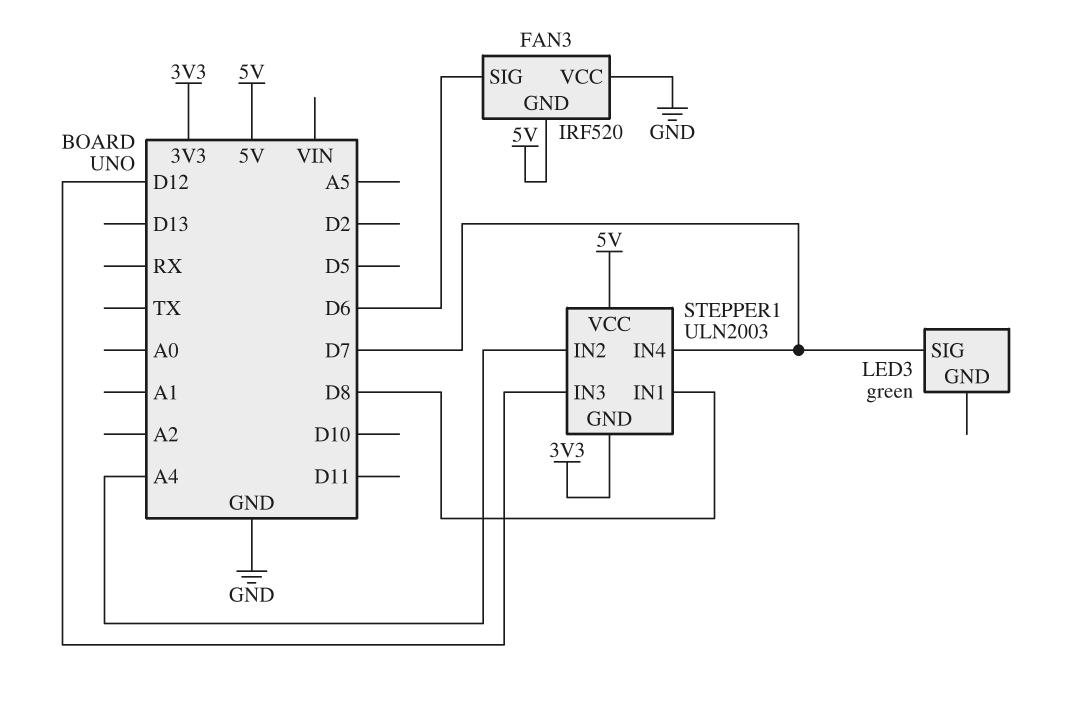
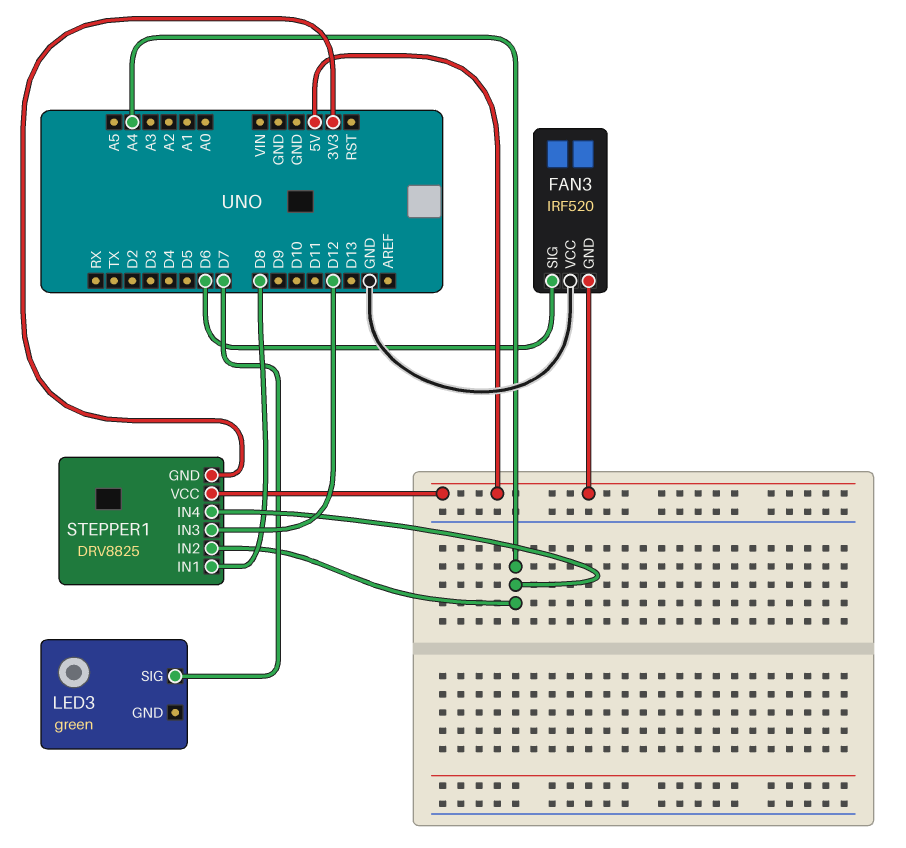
STEPPER1: ULN2003 -> DRV8825
STEPPER1 pin IN4: D7 -> A4

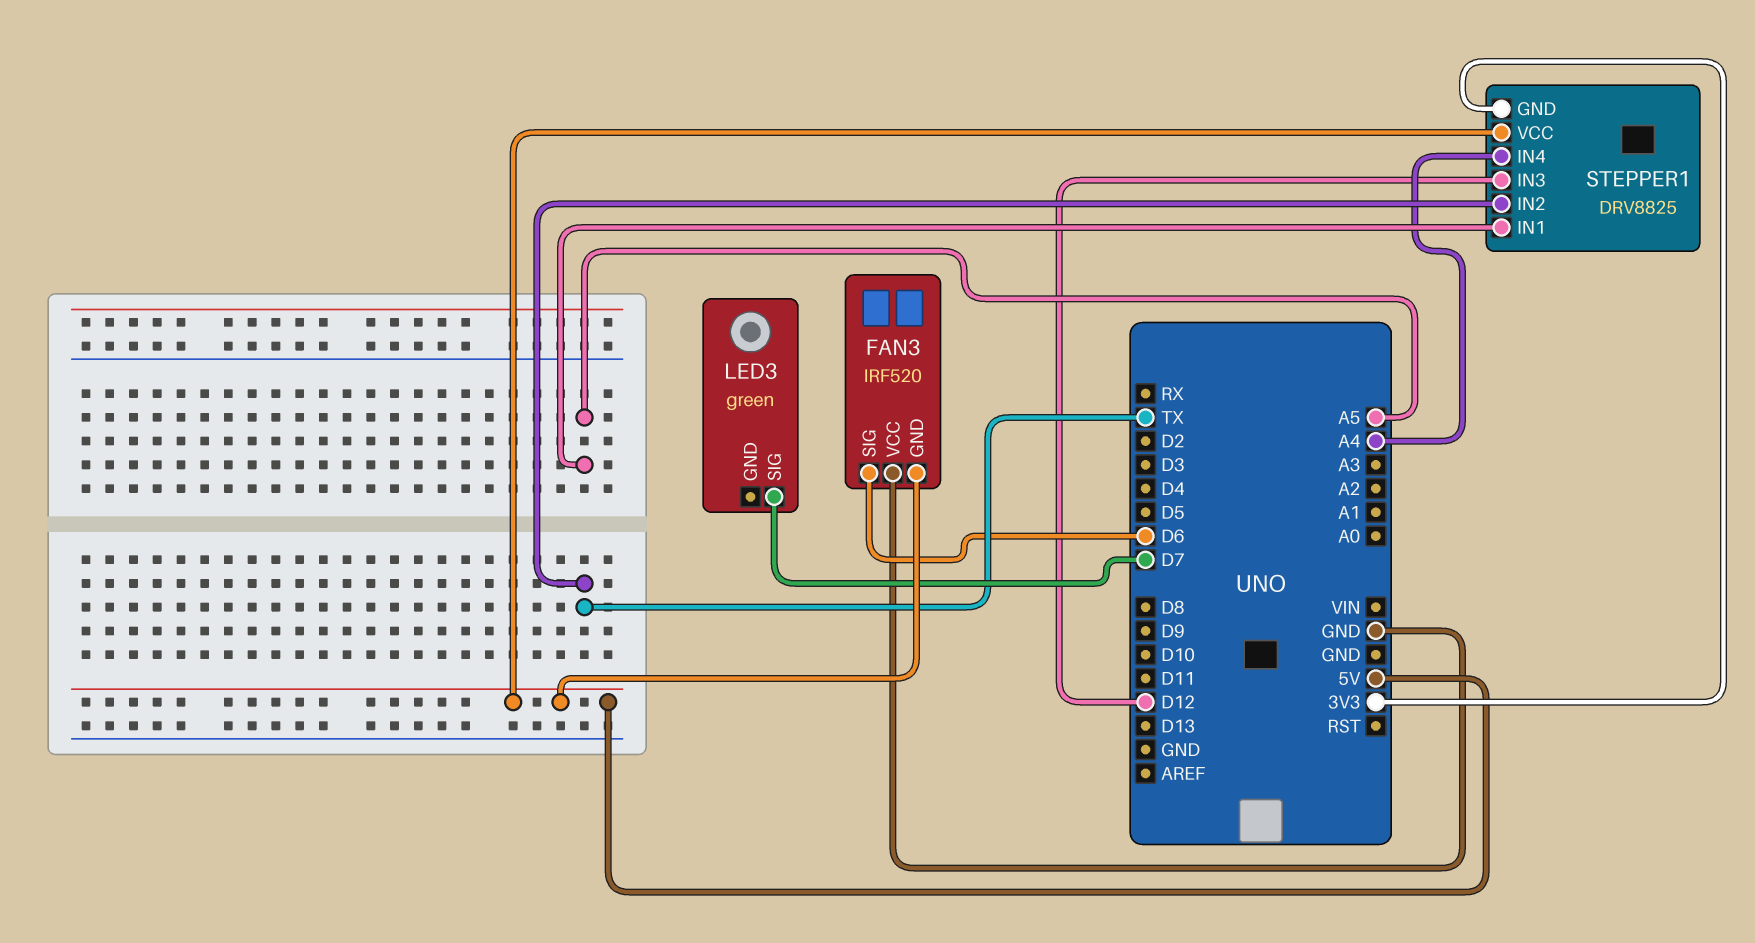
STEPPER1 pin IN1: D8 -> A5
STEPPER1 pin IN2: A4 -> TX

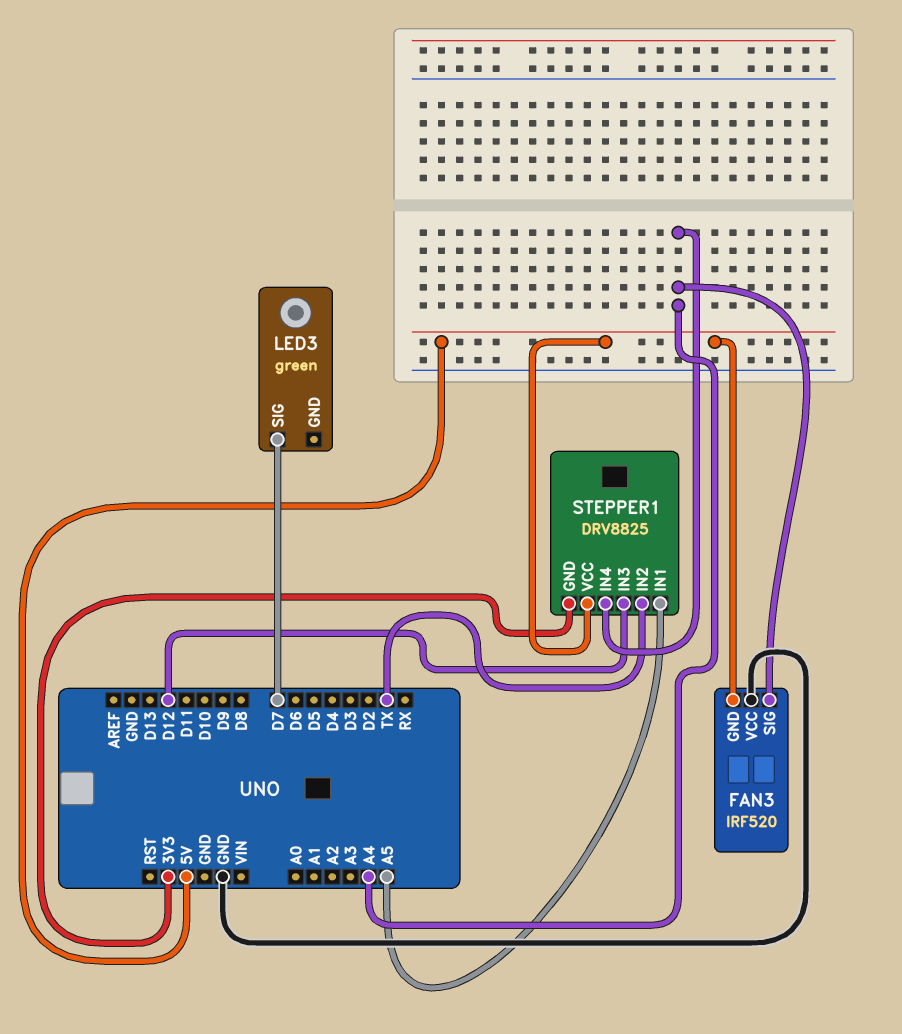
FAN3 pin SIG: D6 -> A4

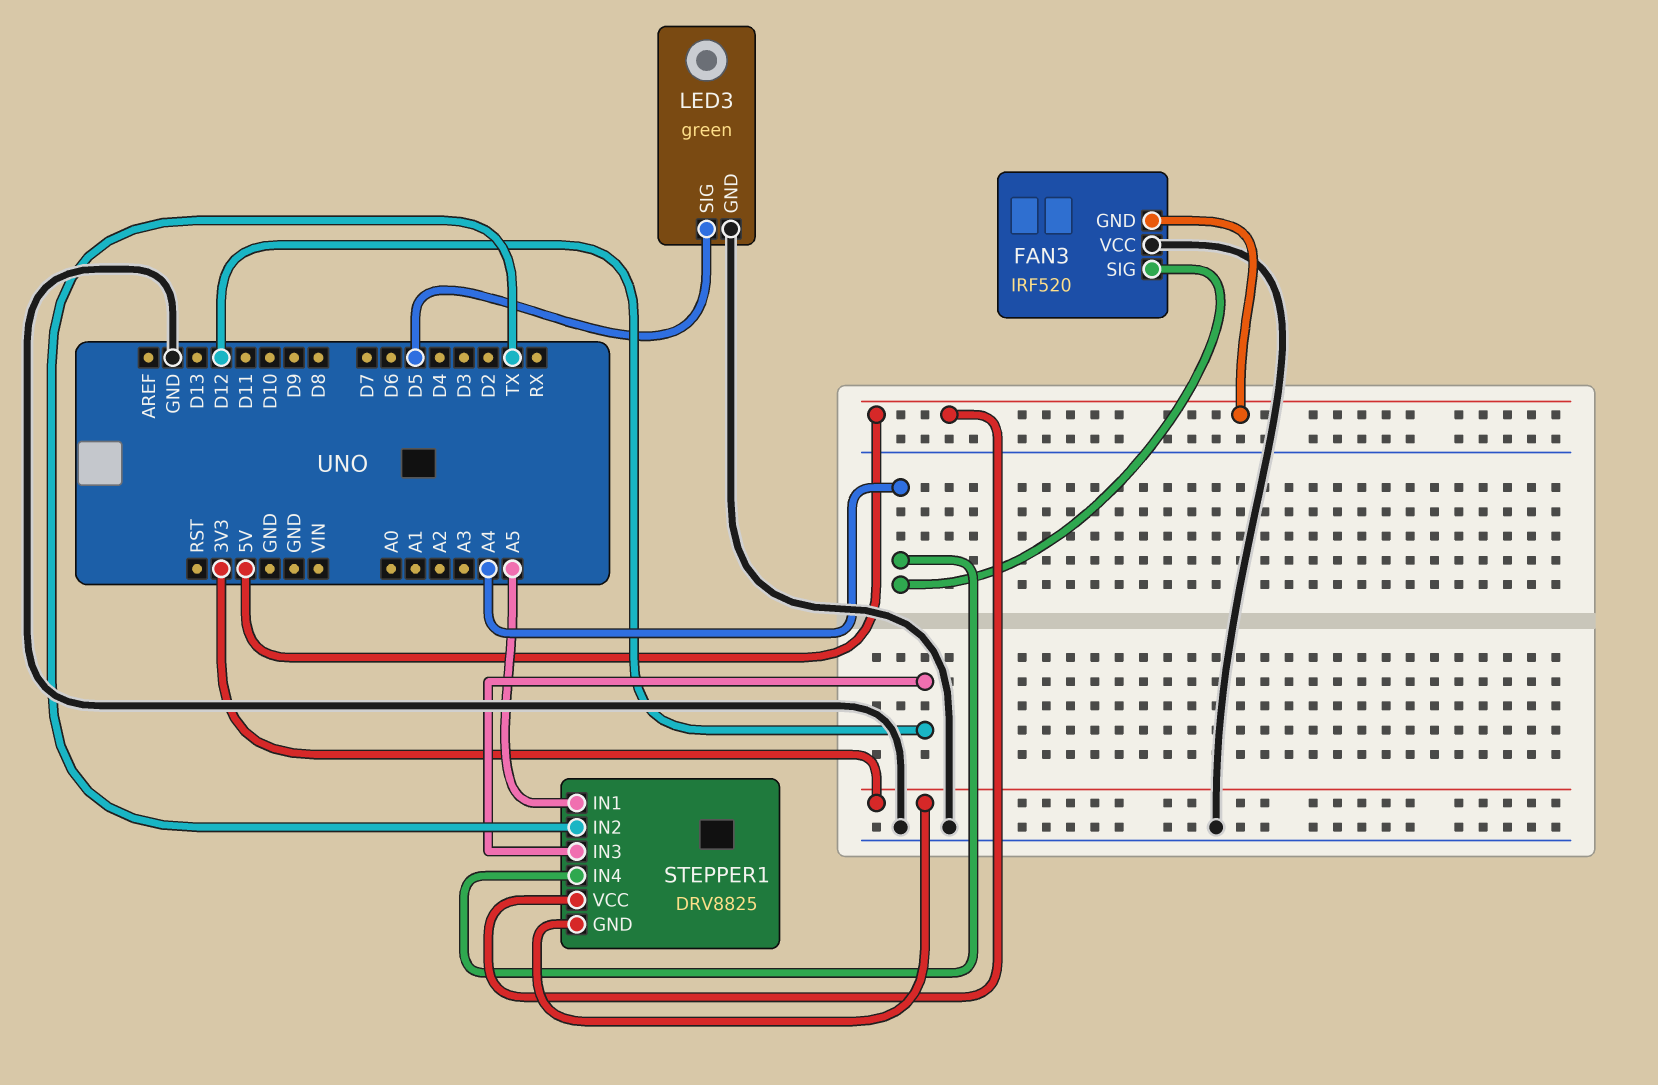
LED3 pin GND: none -> GND
LED3 pin SIG: D7 -> D5

